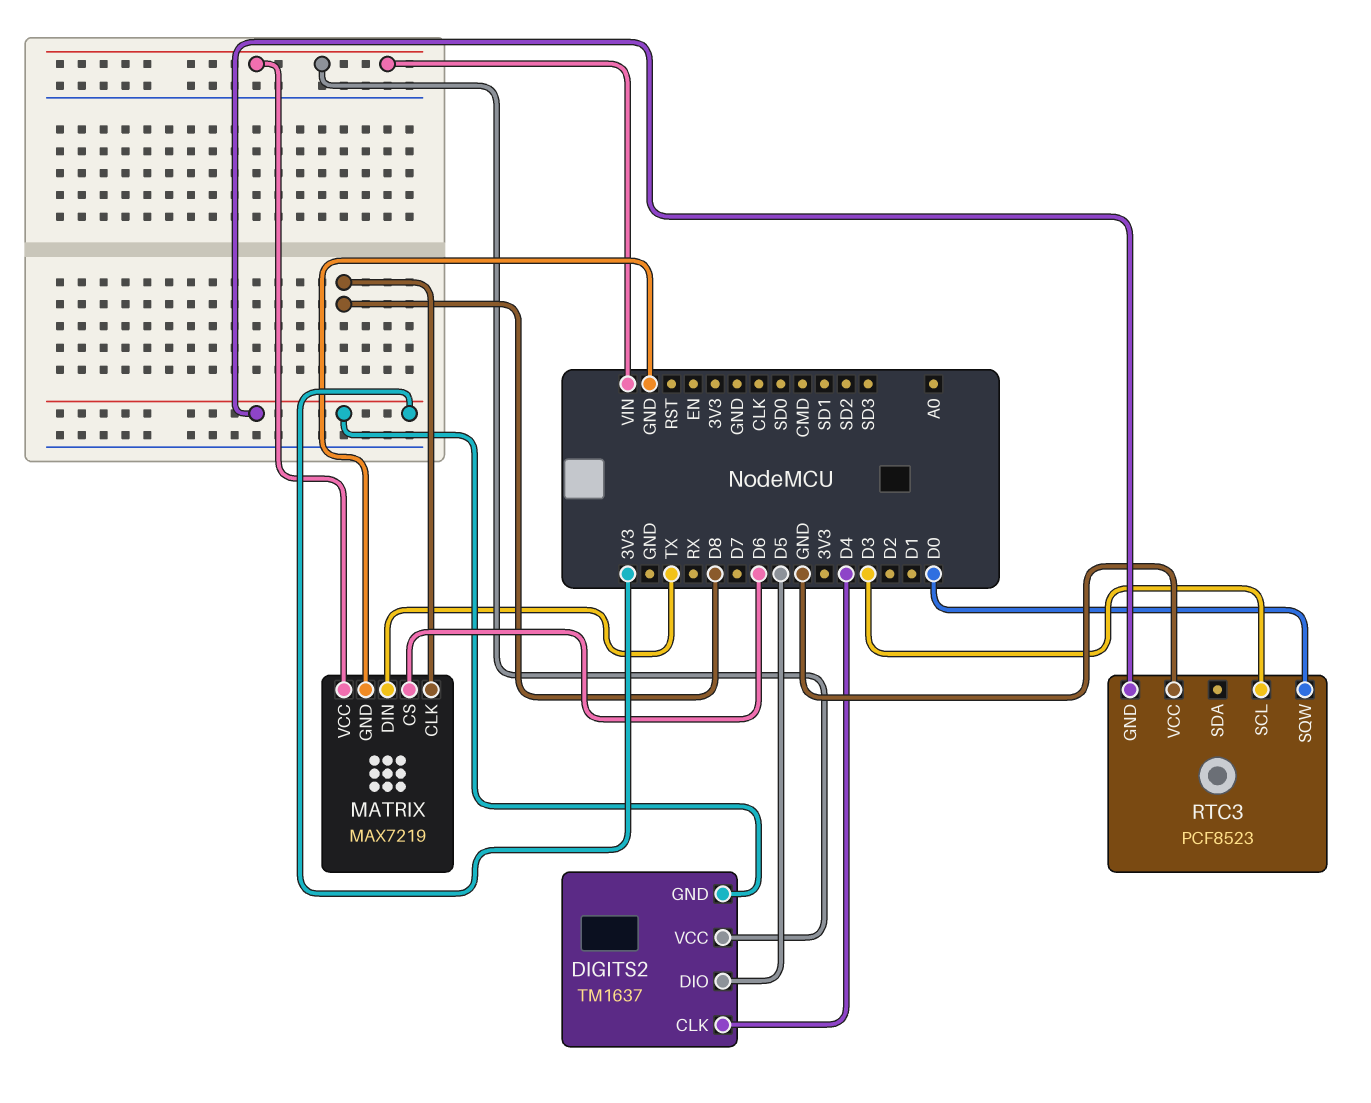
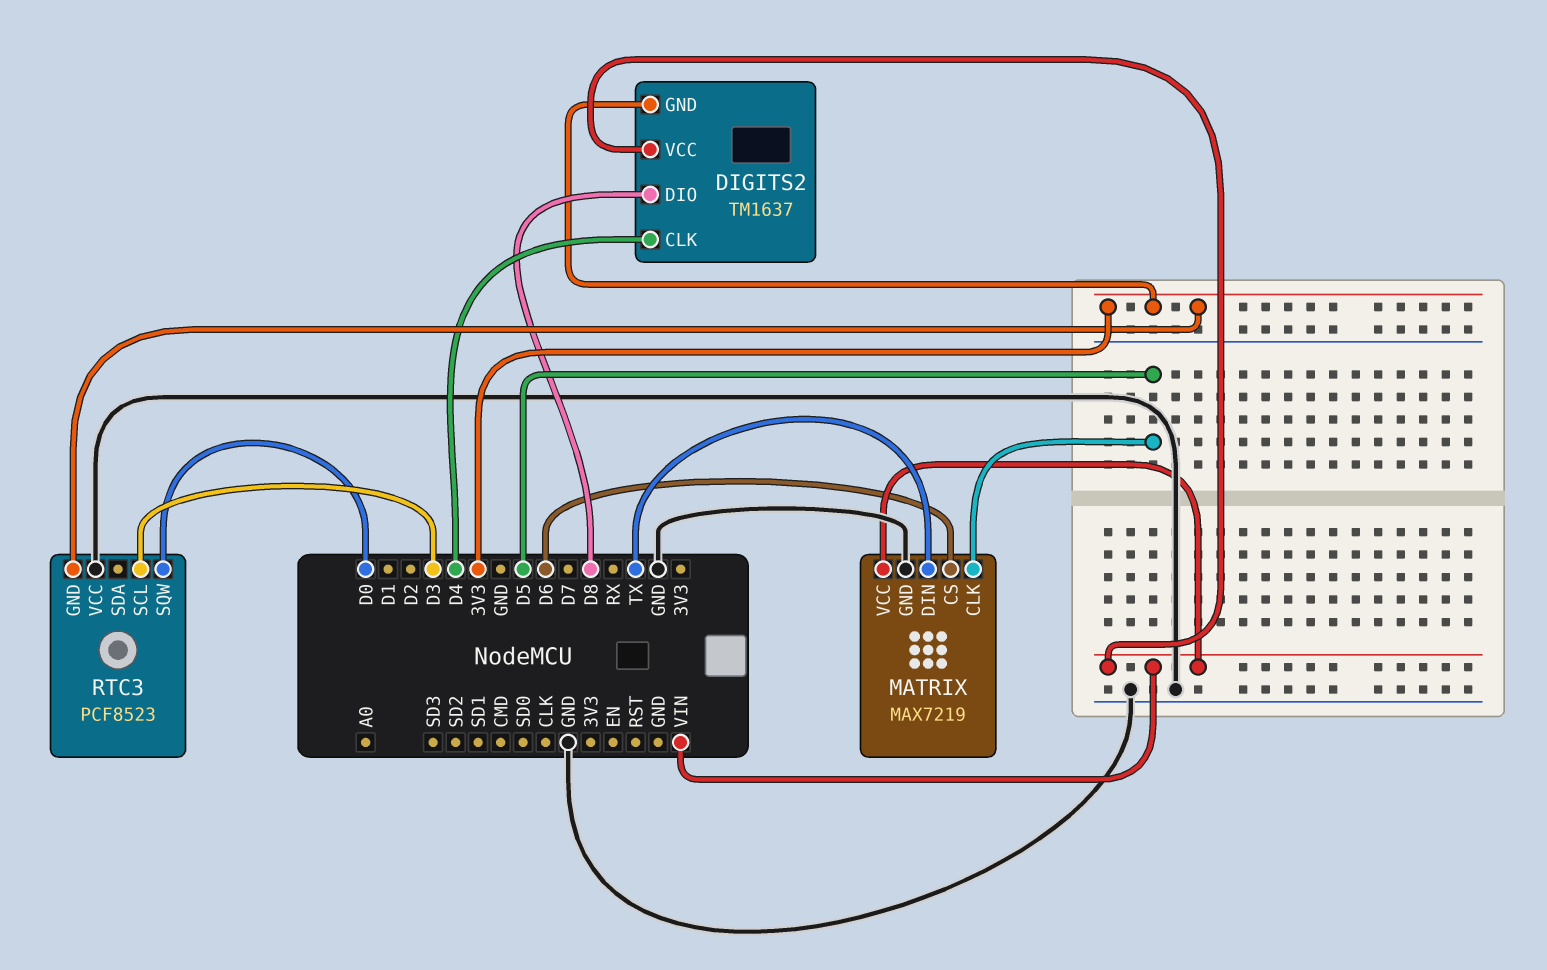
DIGITS2 pin DIO: D5 -> D8
MATRIX pin CLK: D8 -> D5

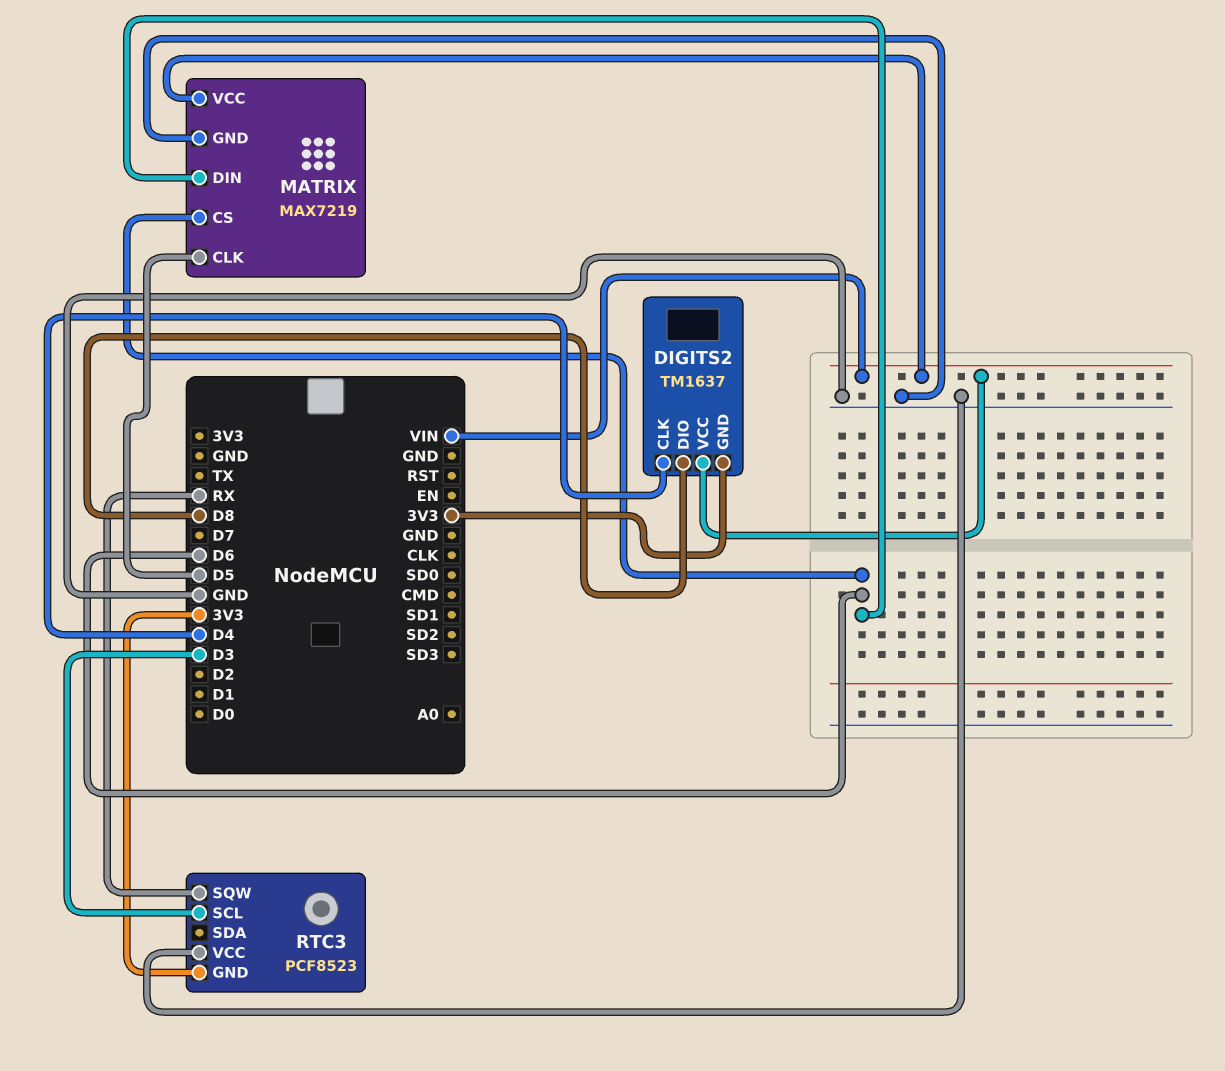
MATRIX pin DIN: TX -> D6
RTC3 pin SQW: D0 -> RX

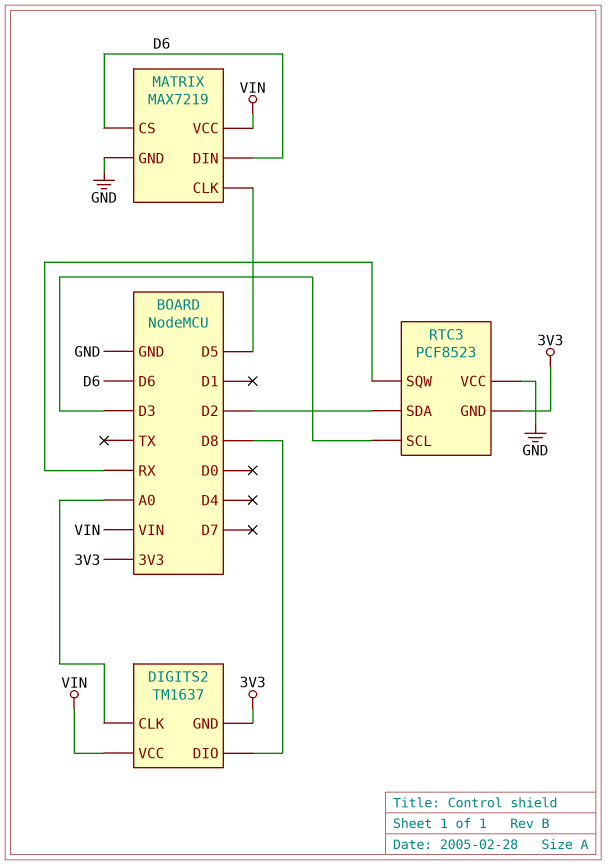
DIGITS2 pin CLK: D4 -> A0
RTC3 pin SDA: none -> D2

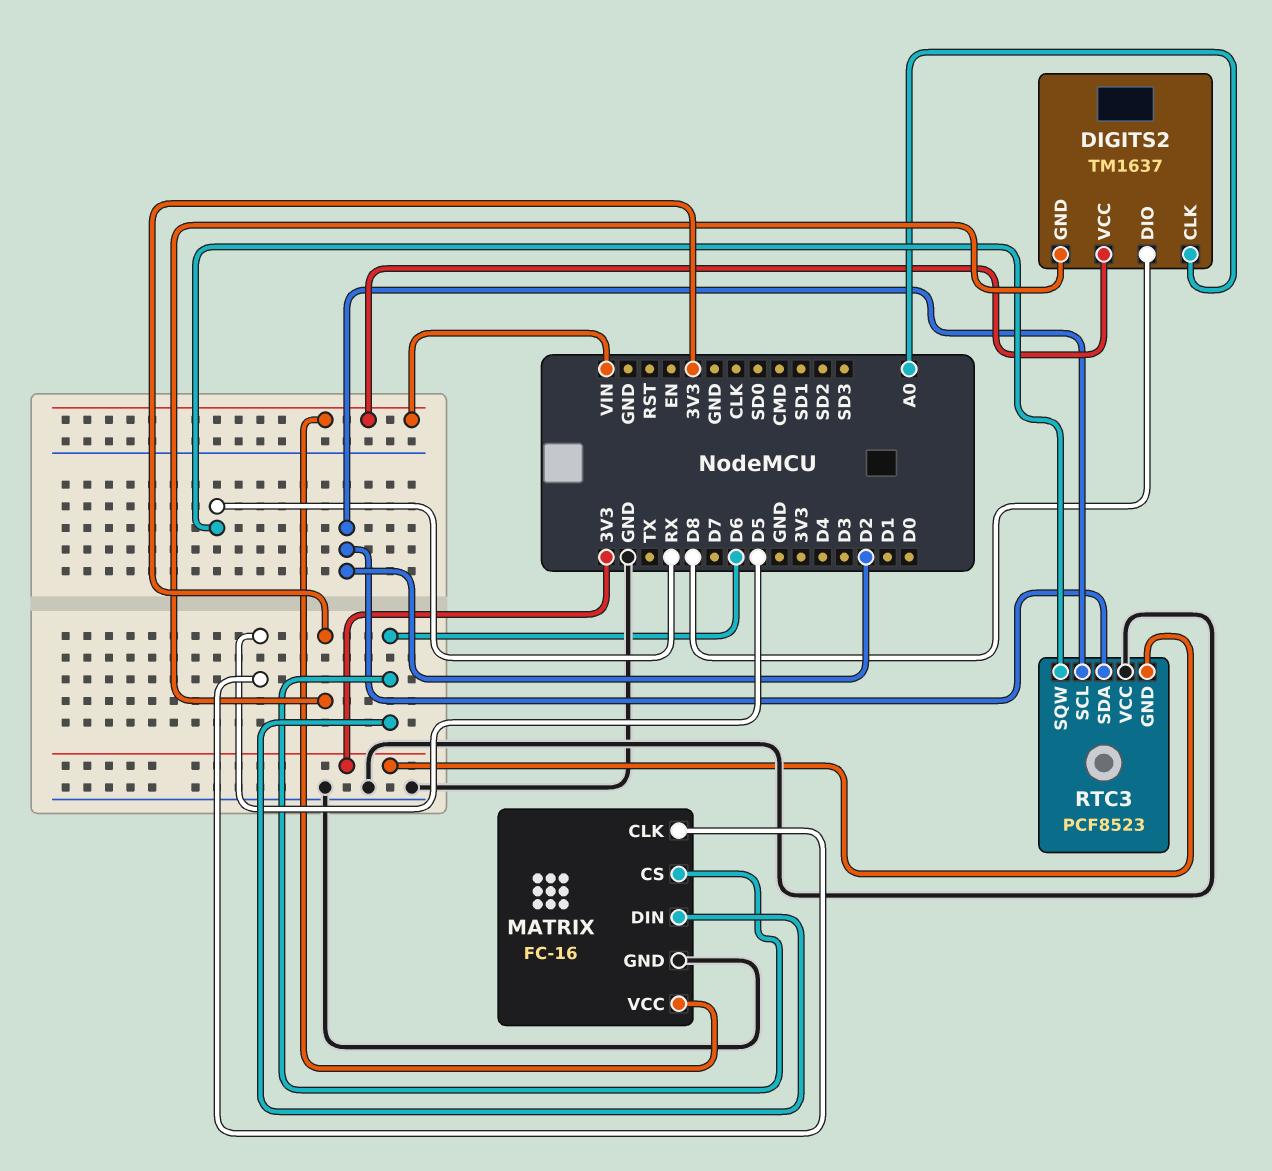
MATRIX: MAX7219 -> FC-16
RTC3 pin SCL: D3 -> D2

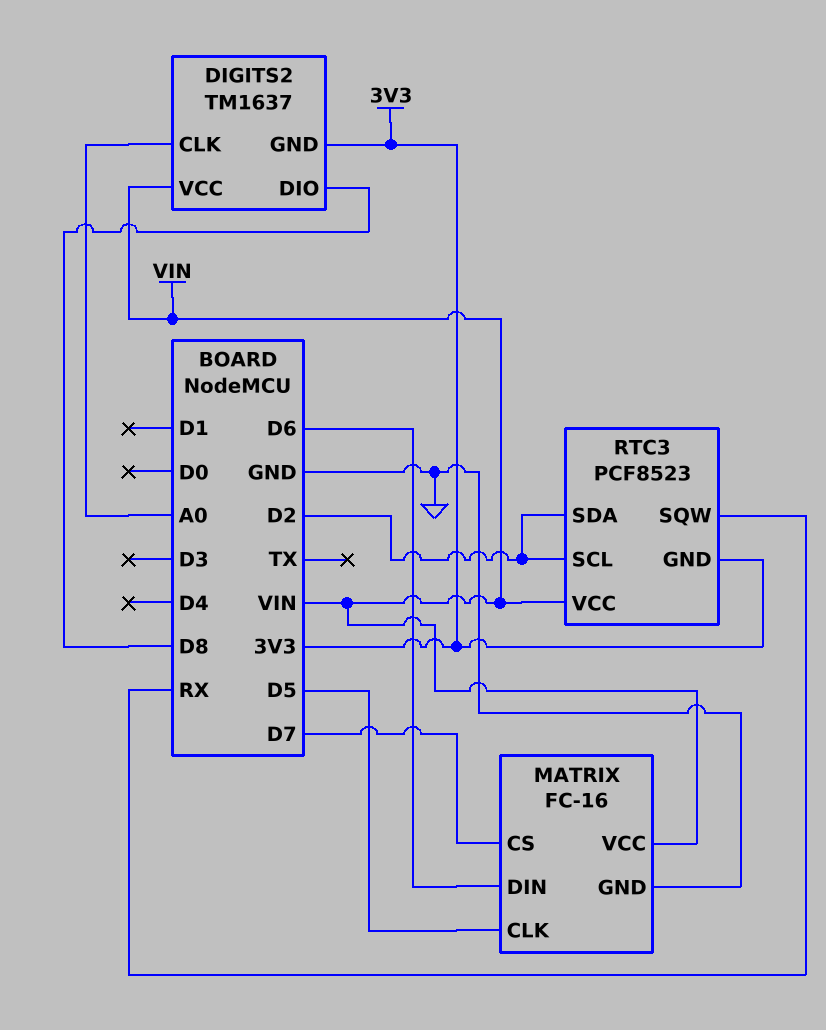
MATRIX pin CS: D6 -> D7
RTC3 pin VCC: GND -> VIN

